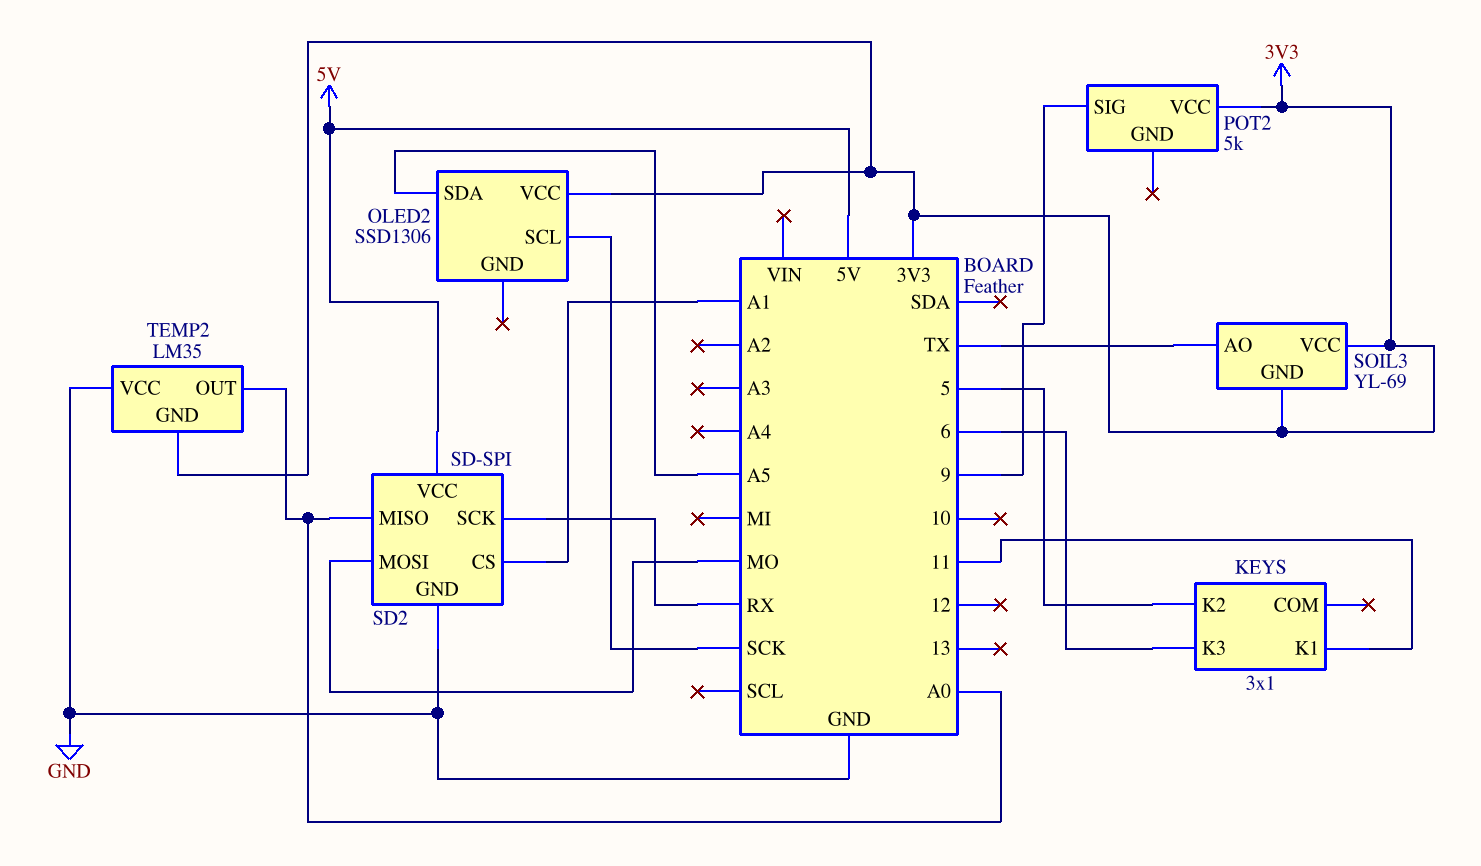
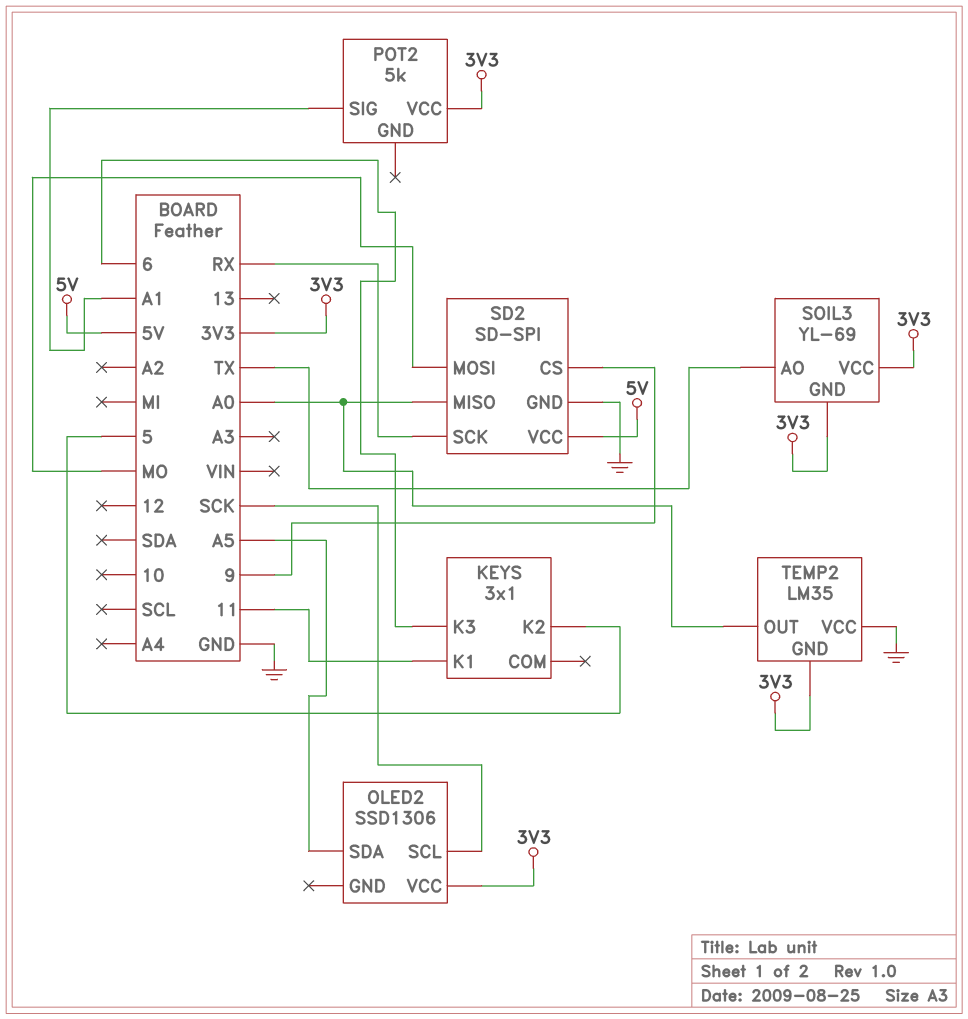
POT2 pin SIG: 9 -> A1
SD2 pin CS: A1 -> 9

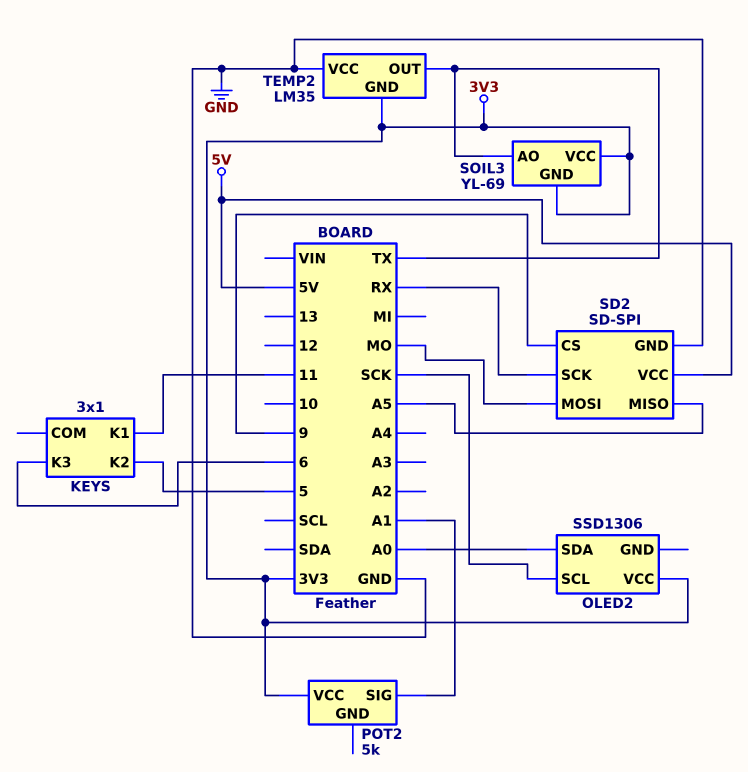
OLED2 pin SDA: A5 -> A0
SD2 pin MISO: A0 -> A5
TEMP2 pin OUT: A0 -> TX

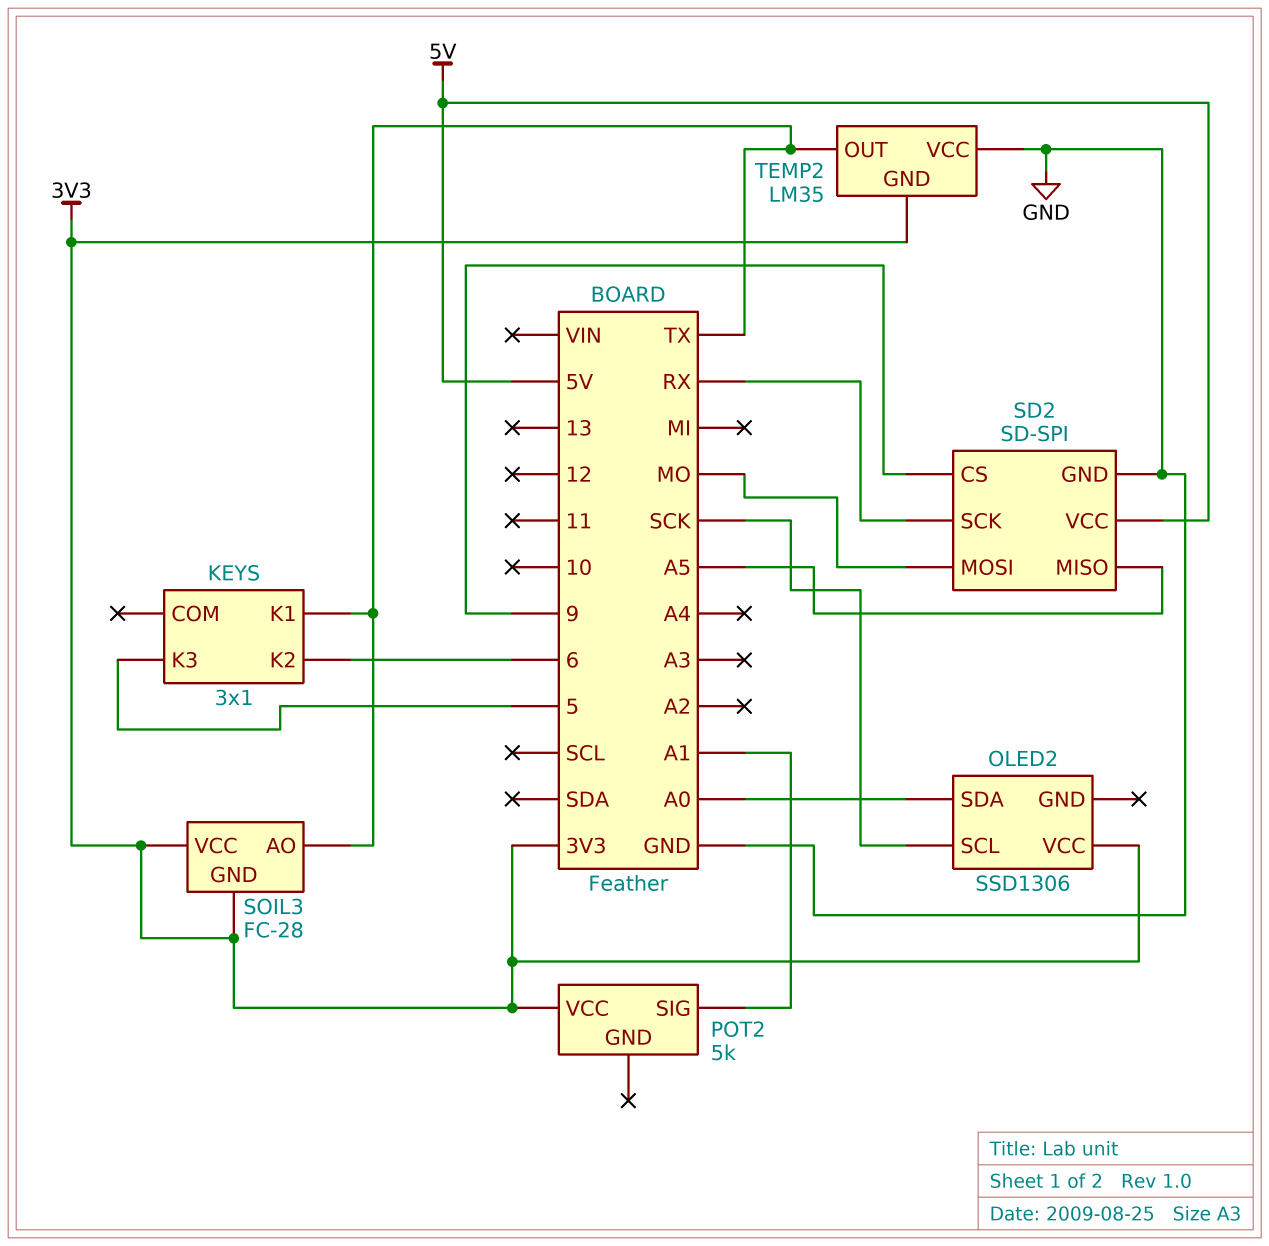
KEYS pin K1: 11 -> TX
KEYS pin K2: 5 -> 6
KEYS pin K3: 6 -> 5
SOIL3: YL-69 -> FC-28

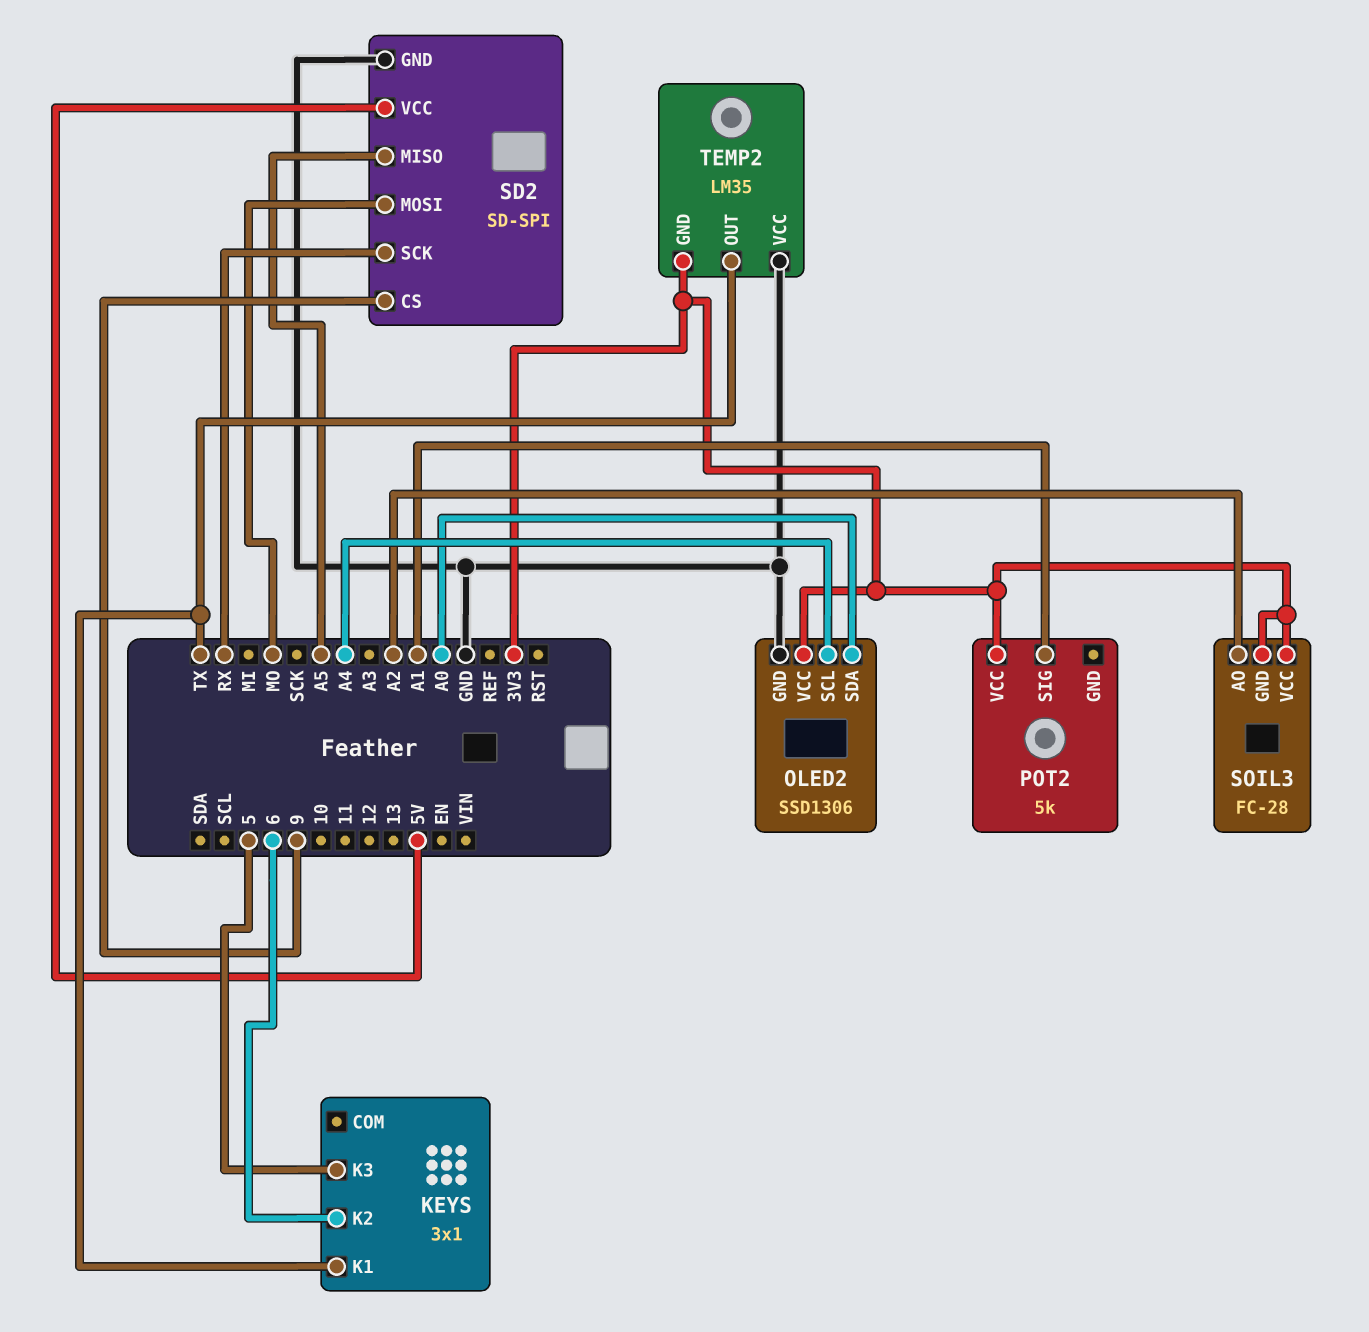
OLED2 pin GND: none -> GND
OLED2 pin SCL: SCK -> A4
SOIL3 pin AO: TX -> A2

